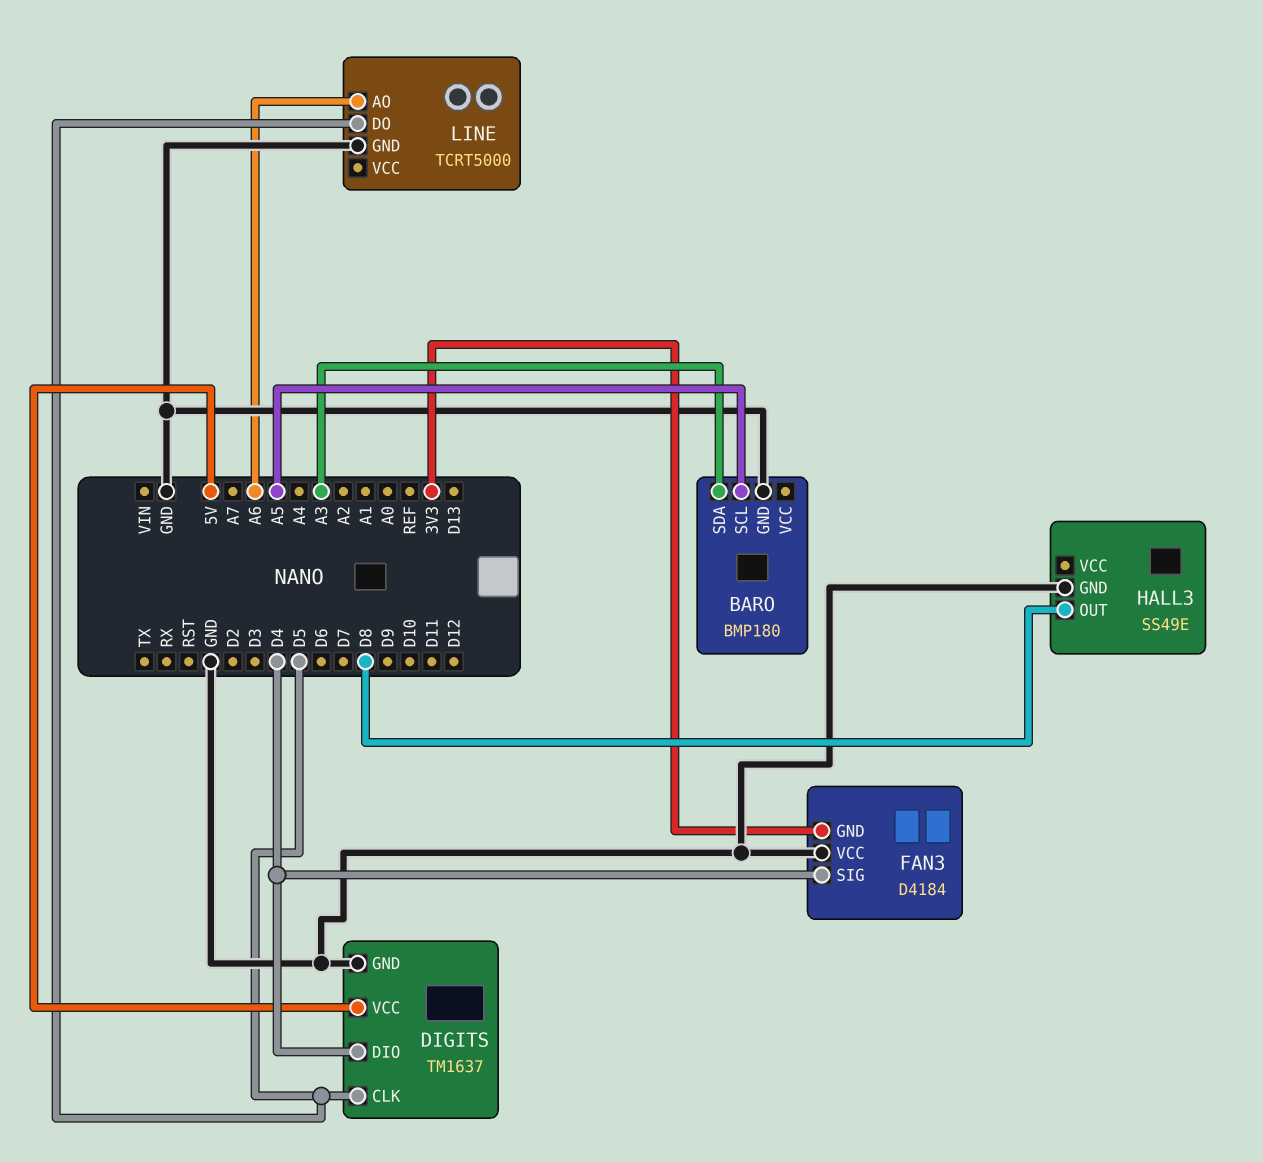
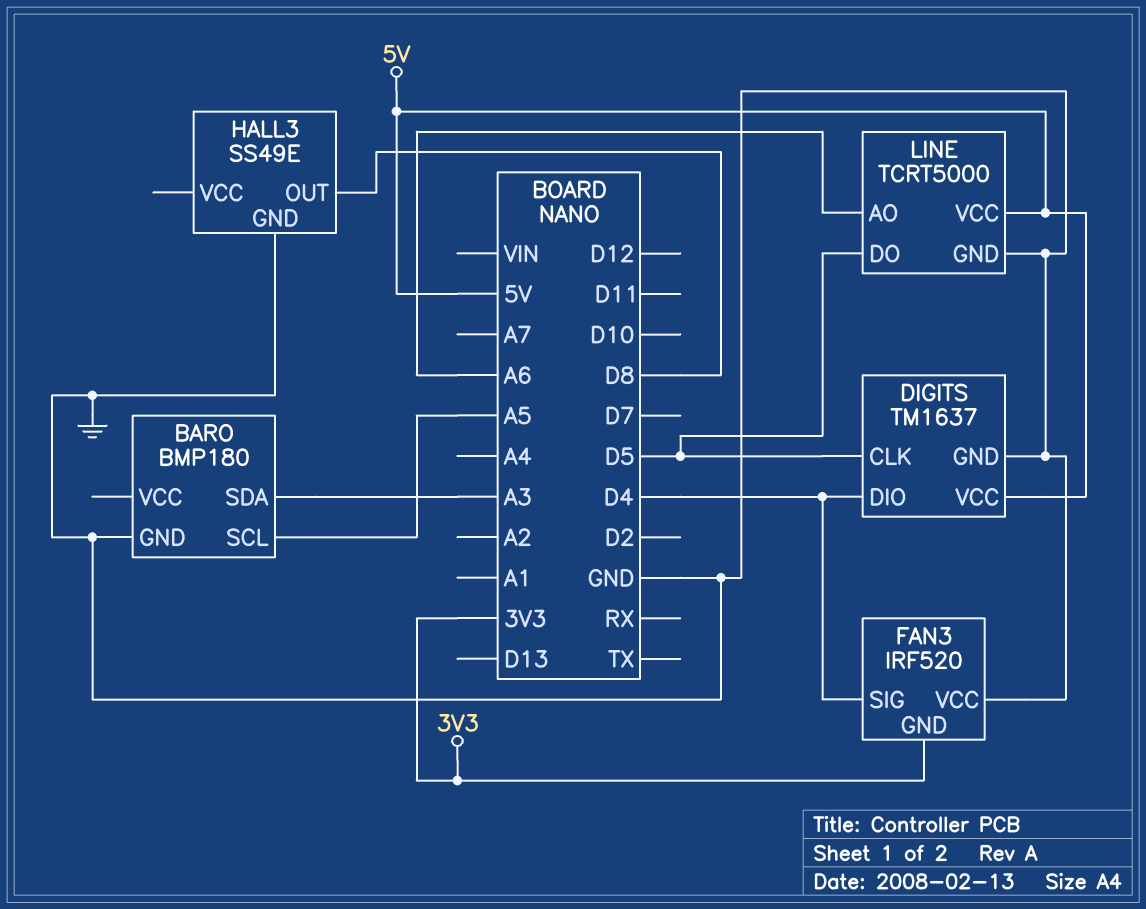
FAN3: D4184 -> IRF520
LINE pin VCC: none -> 5V

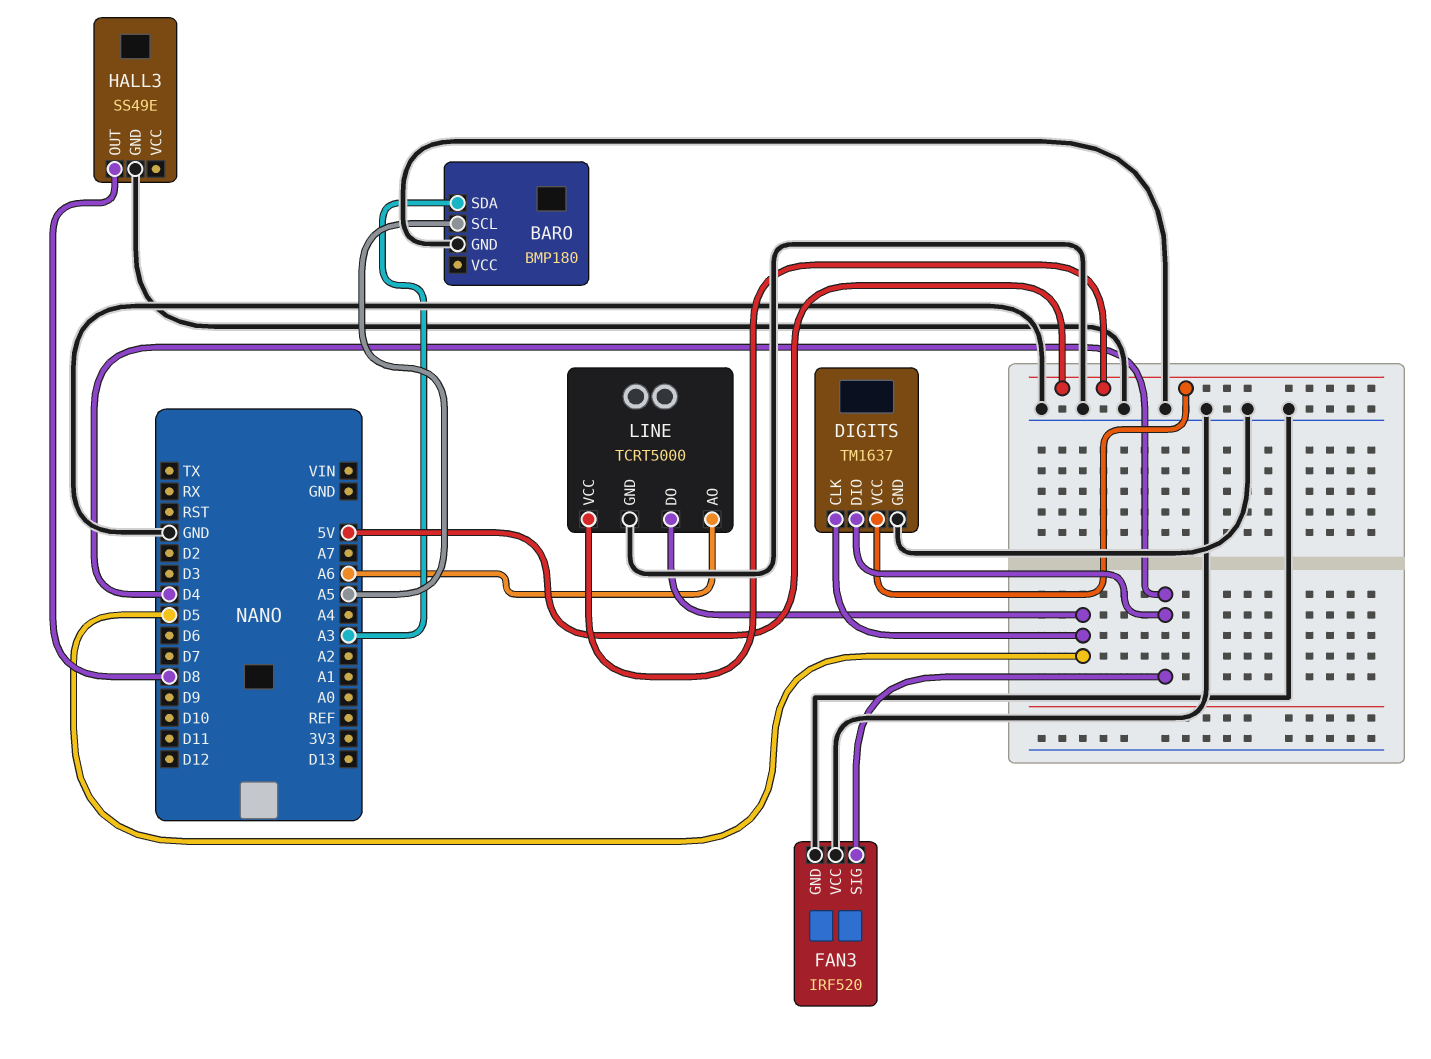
FAN3 pin GND: 3V3 -> GND

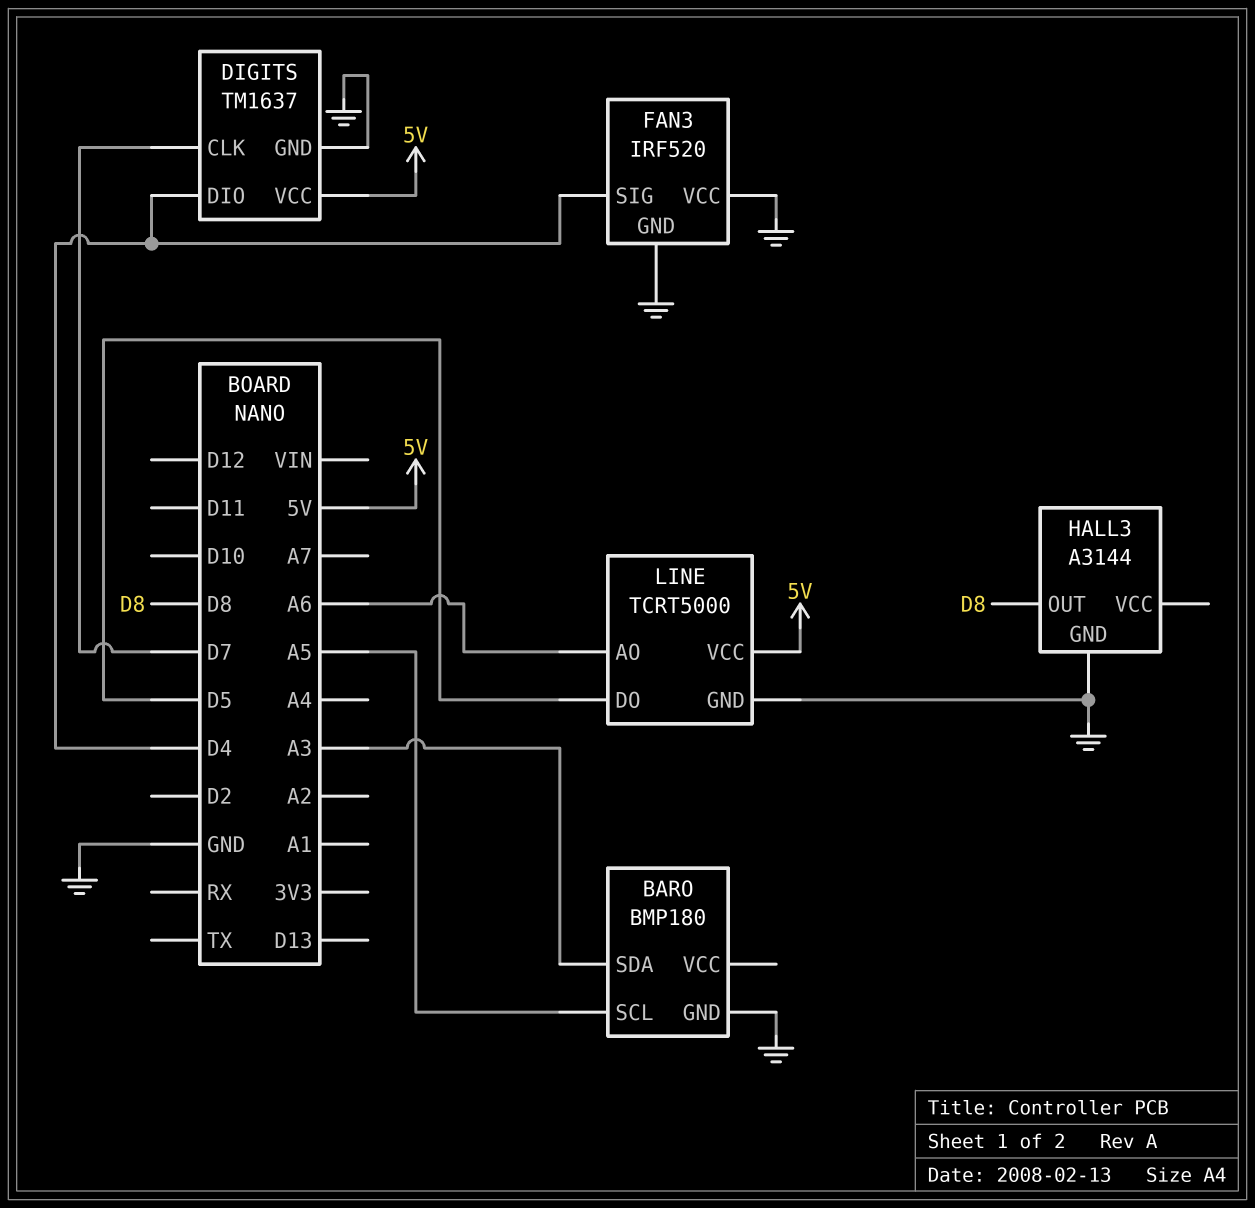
DIGITS pin CLK: D5 -> D7
HALL3: SS49E -> A3144

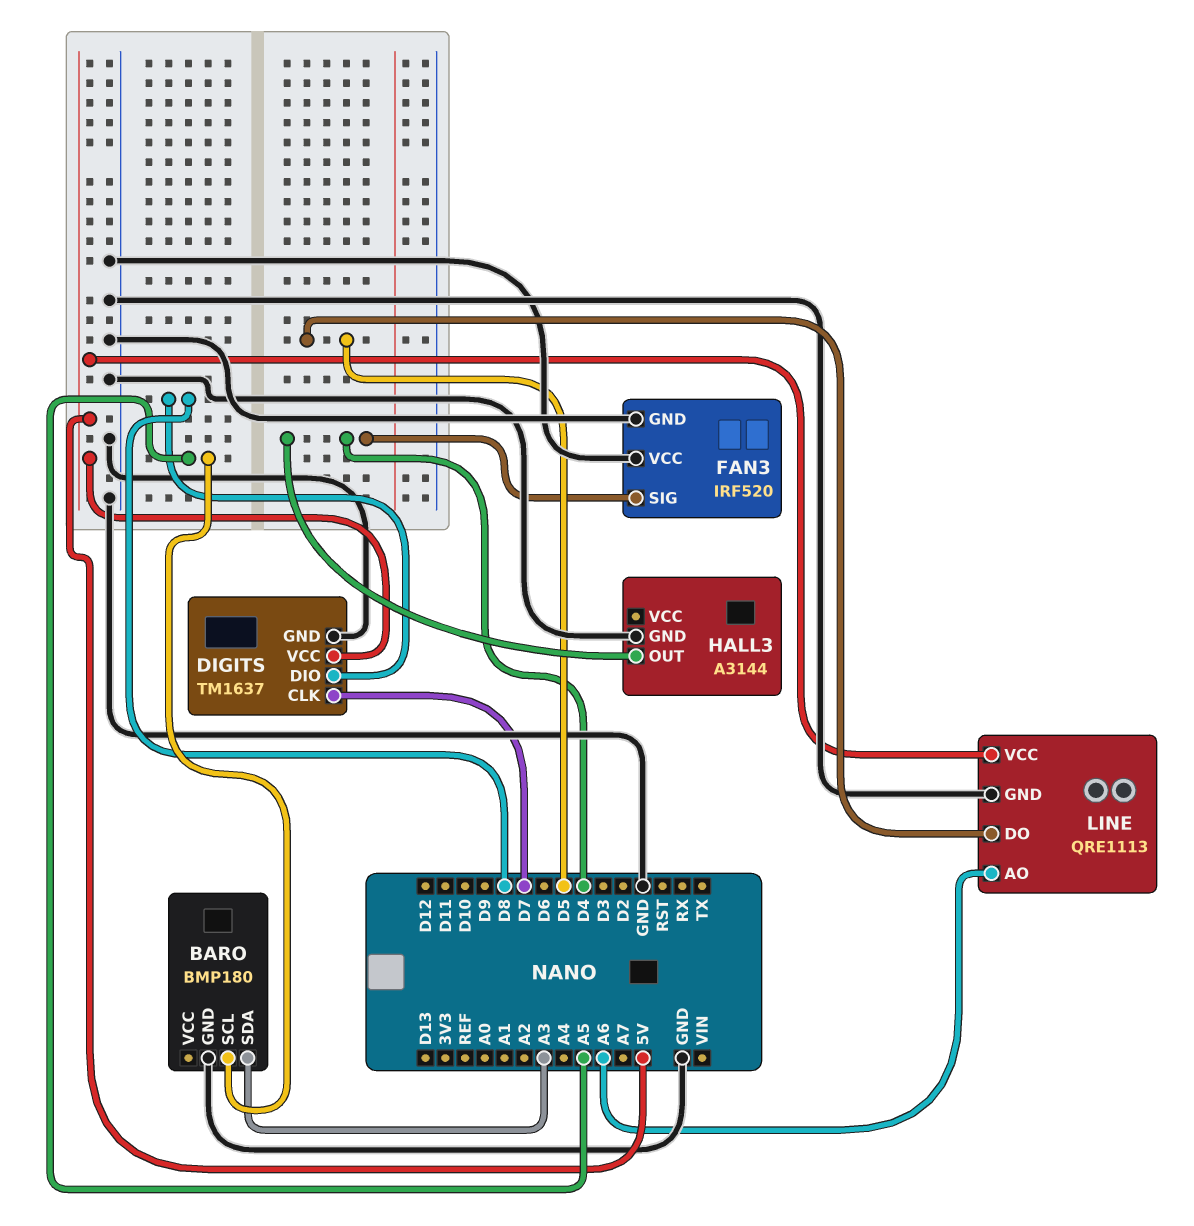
DIGITS pin DIO: D4 -> D8
HALL3 pin OUT: D8 -> D4
LINE: TCRT5000 -> QRE1113

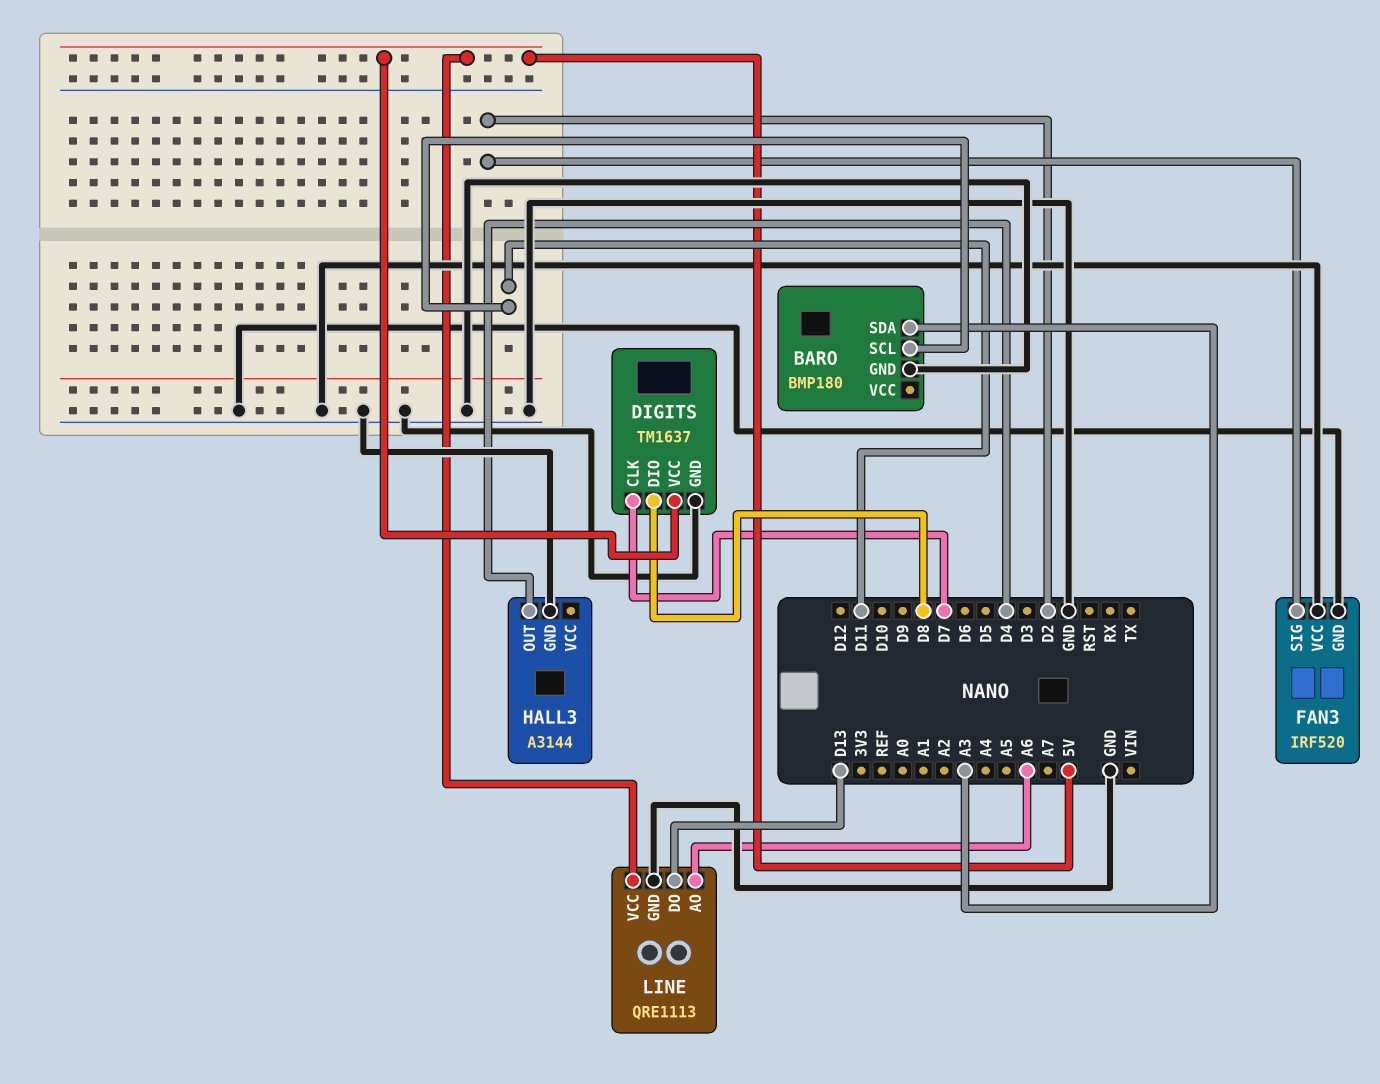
BARO pin SCL: A5 -> D11
FAN3 pin SIG: D4 -> D2
LINE pin DO: D5 -> D13

